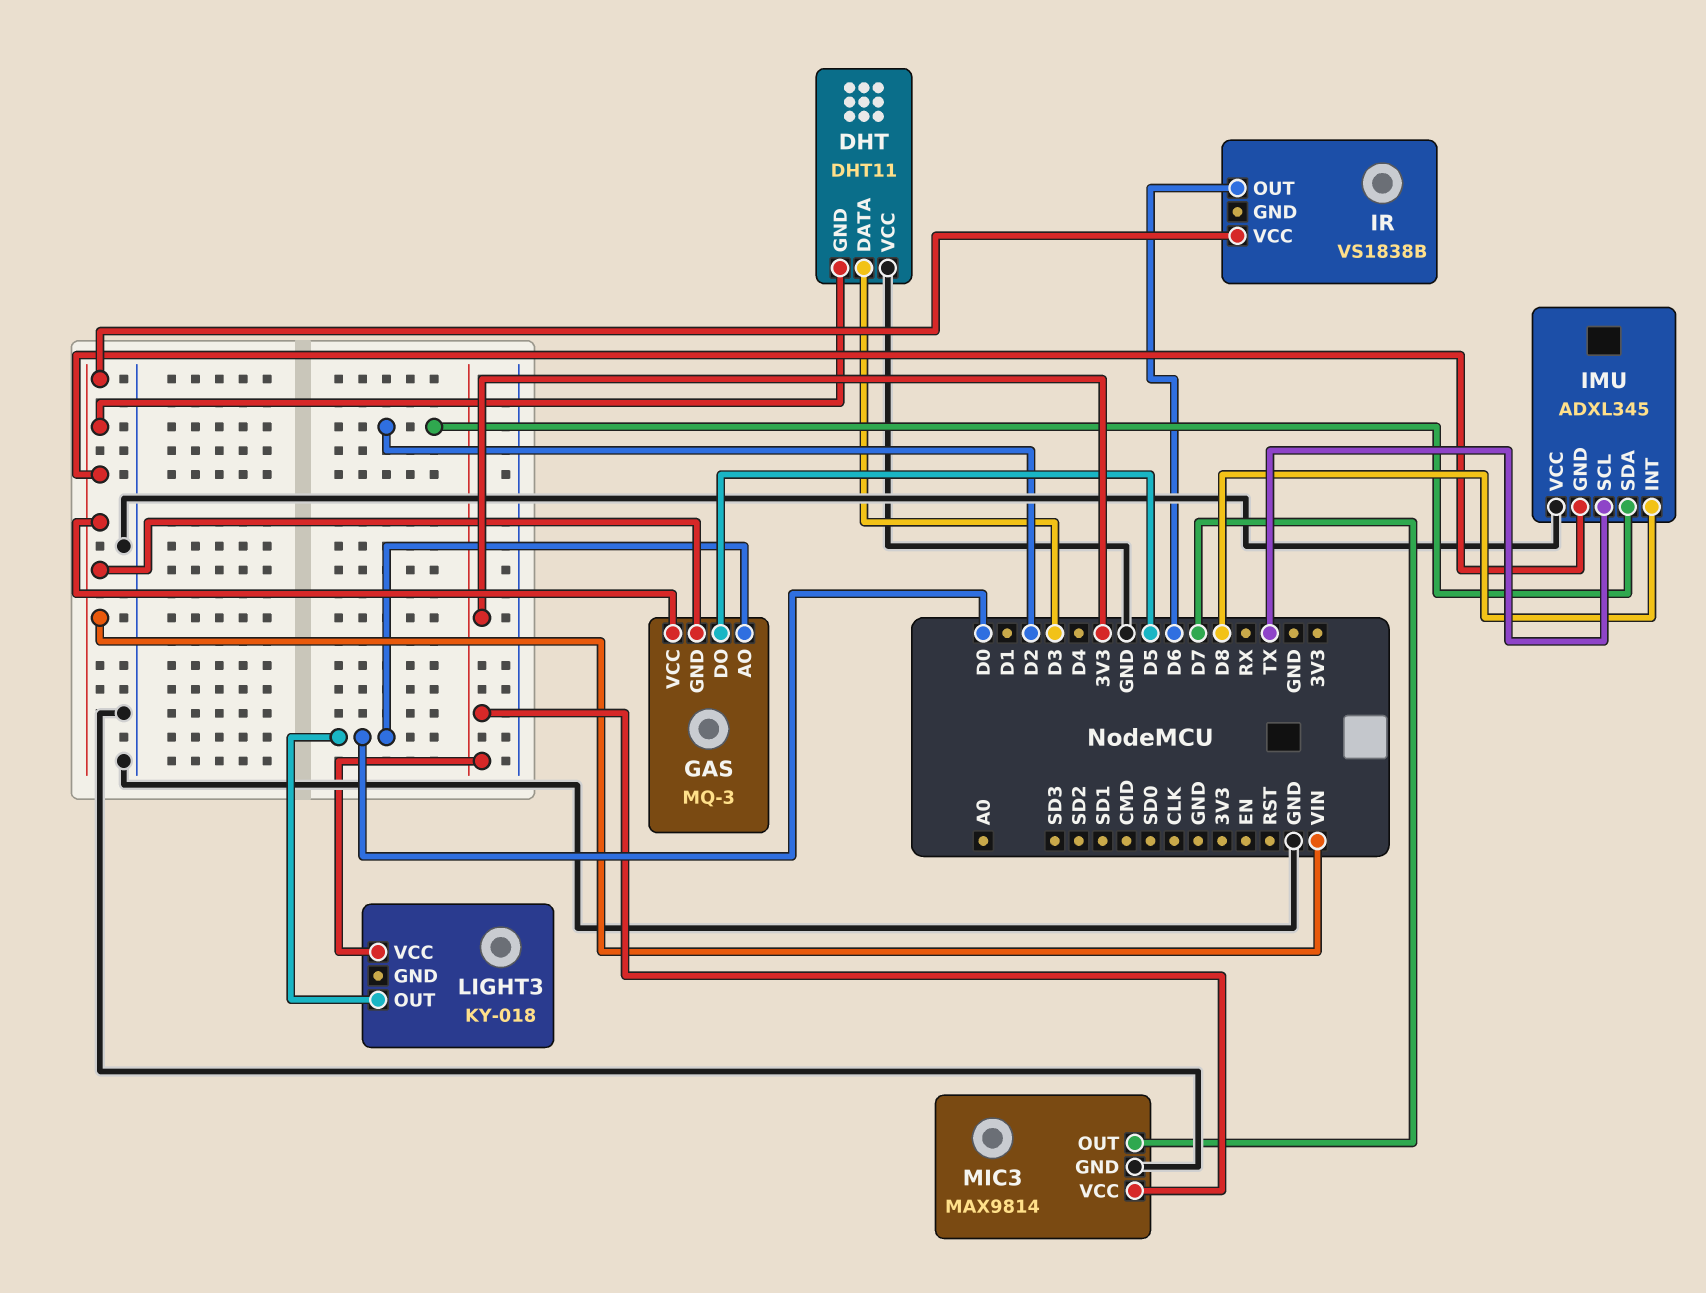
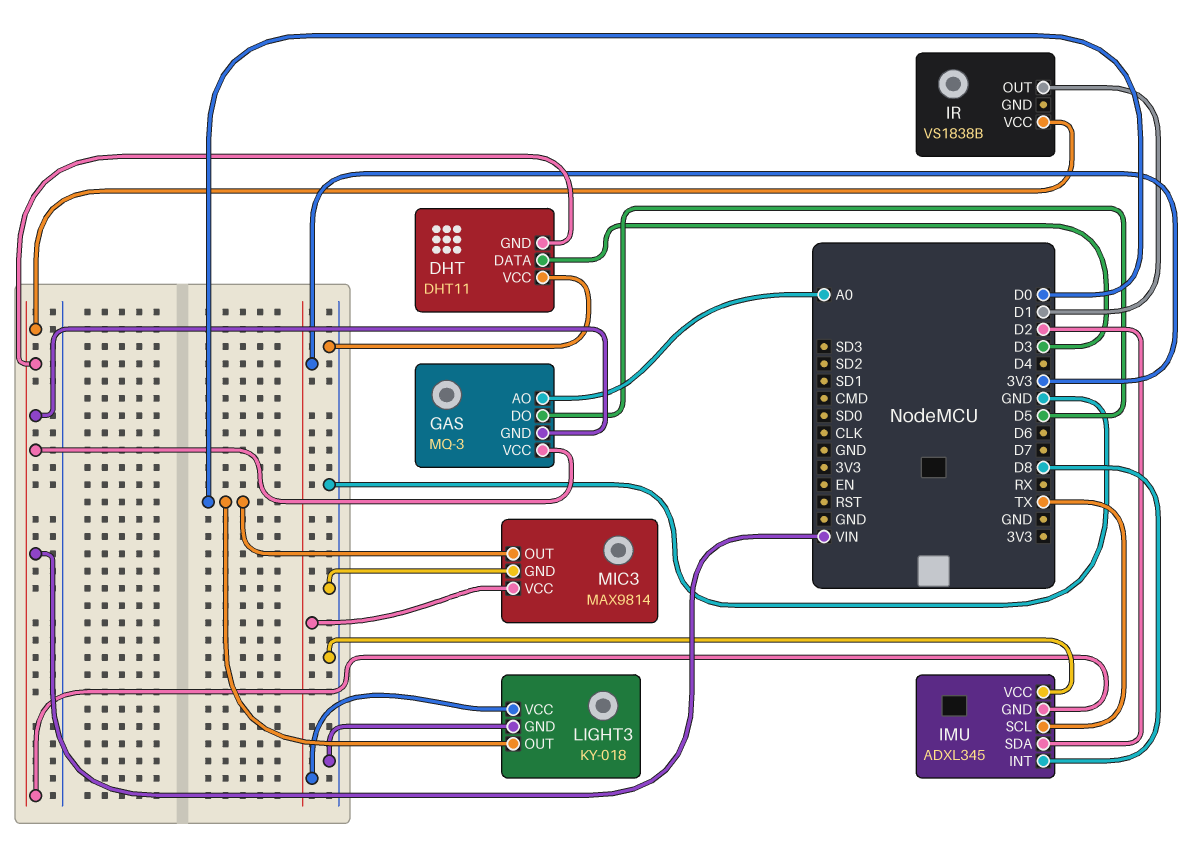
GAS pin AO: D0 -> A0
IR pin OUT: D6 -> D1
LIGHT3 pin GND: none -> GND
MIC3 pin OUT: D7 -> D0

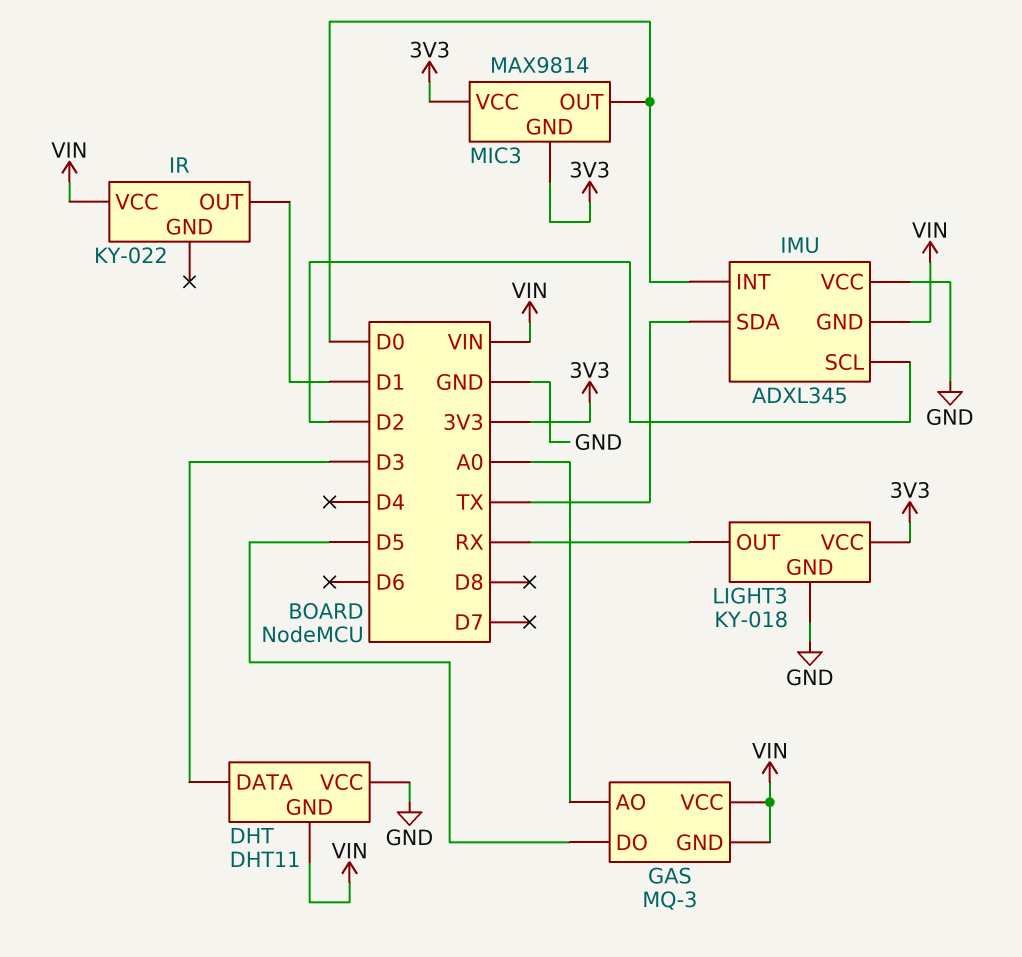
IMU pin INT: D8 -> D0
IMU pin SCL: TX -> D2
IMU pin SDA: D2 -> TX
IR: VS1838B -> KY-022
LIGHT3 pin OUT: D0 -> RX
MIC3 pin GND: GND -> 3V3

